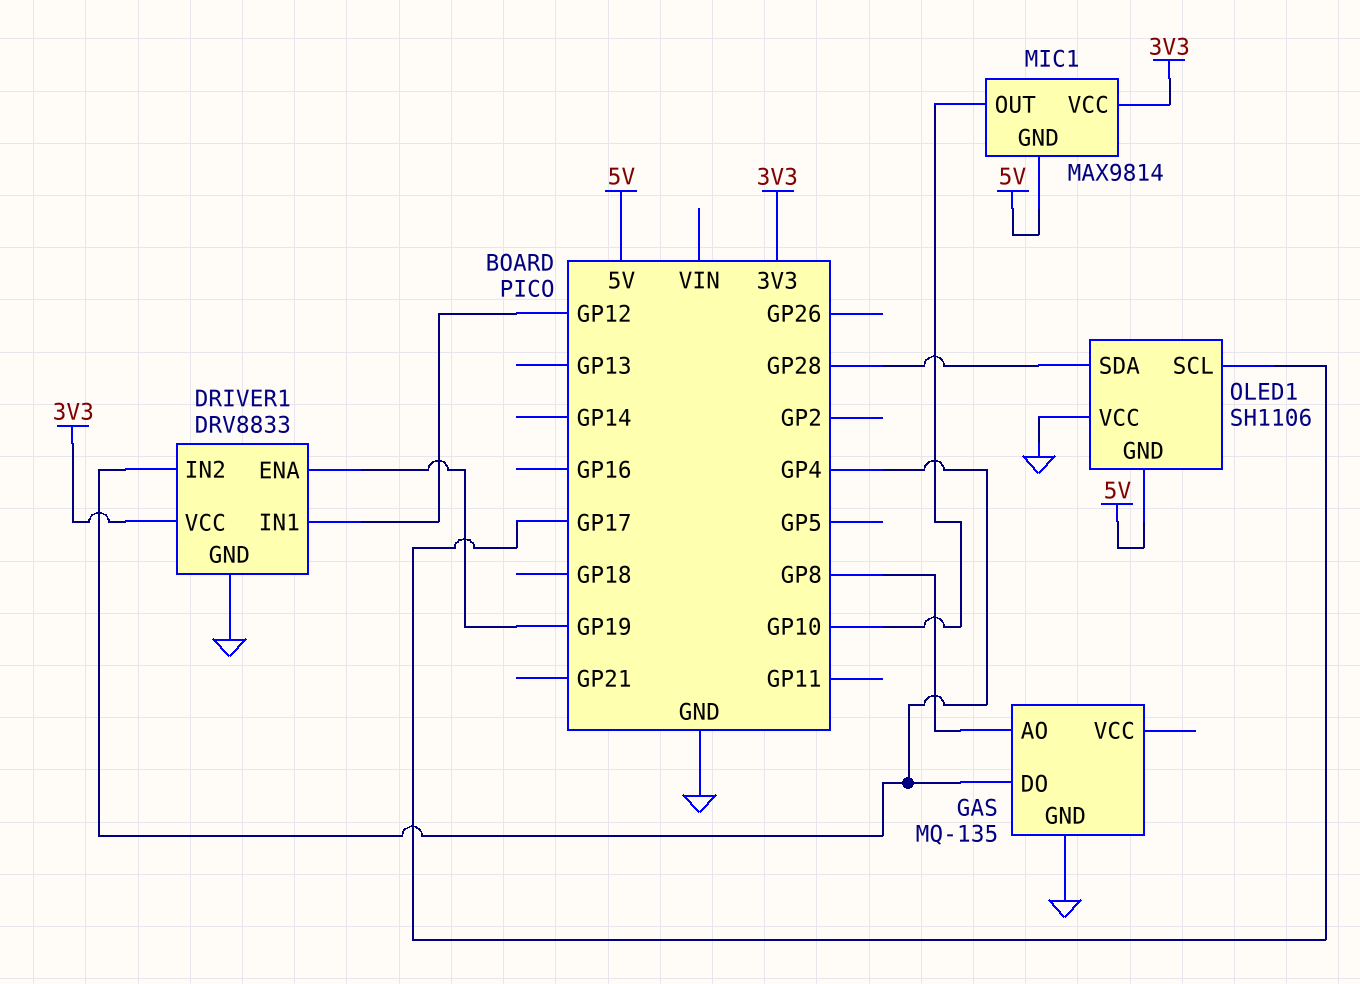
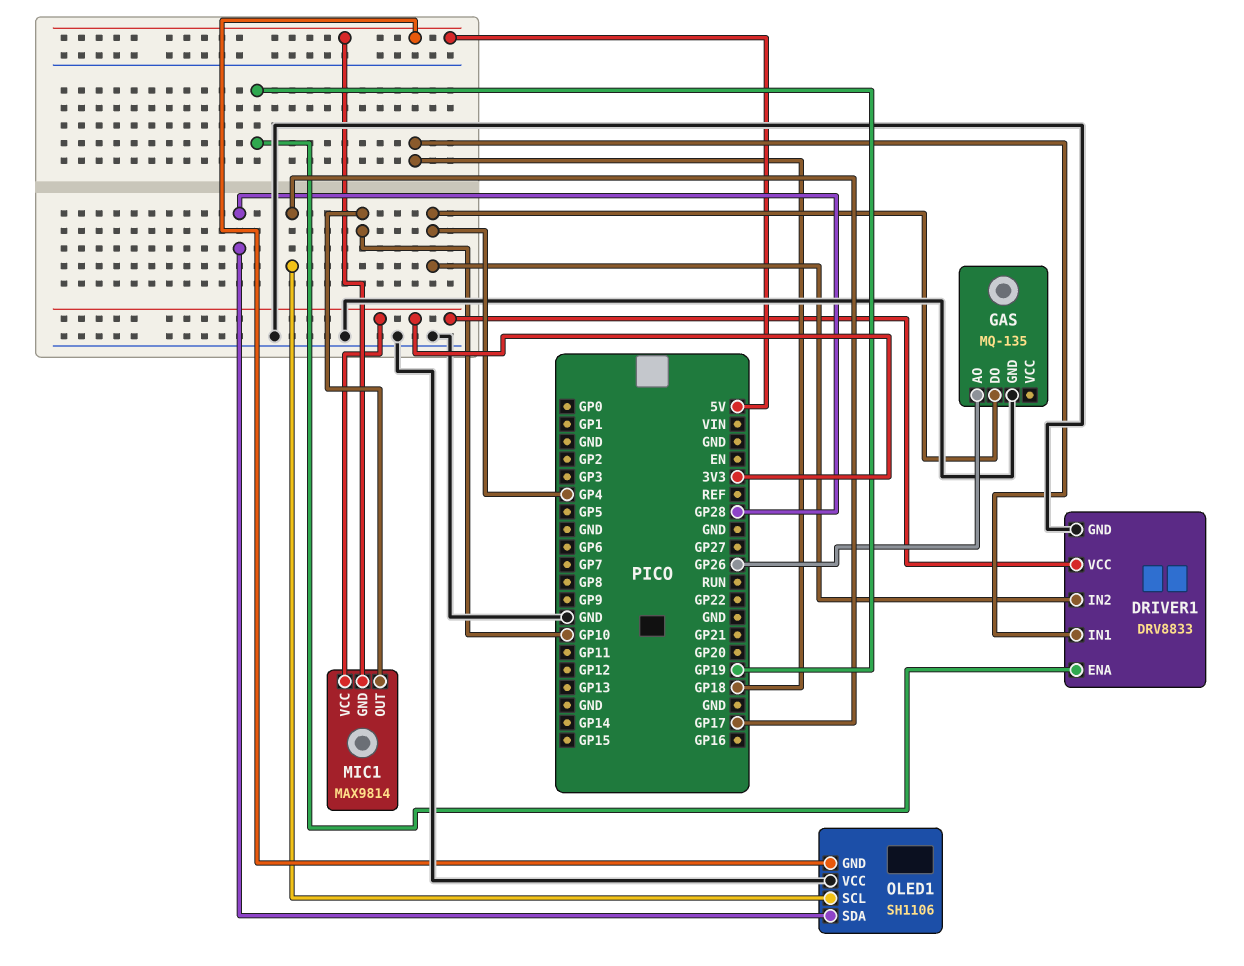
DRIVER1 pin IN1: GP12 -> GP18
GAS pin AO: GP8 -> GP26

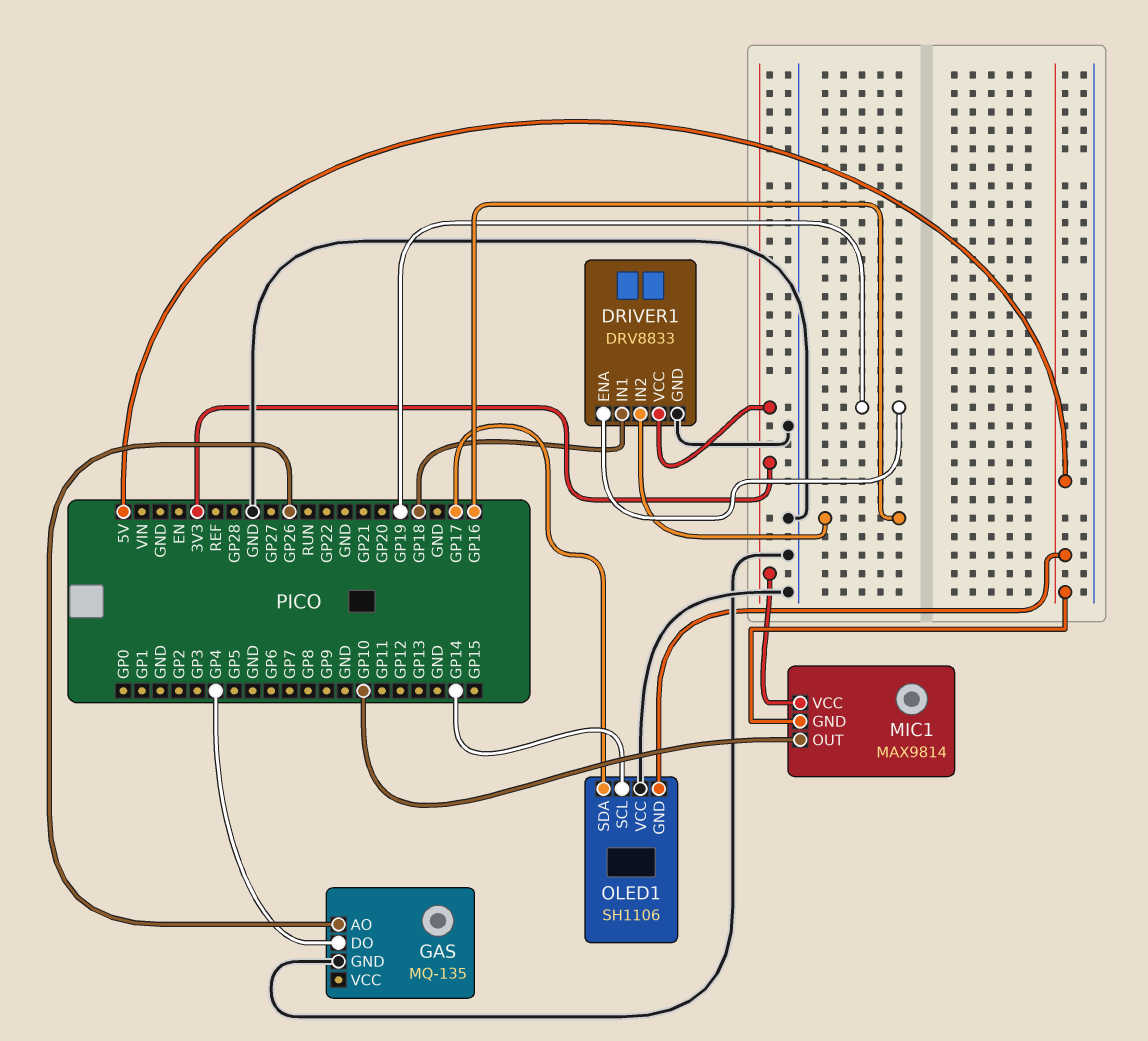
DRIVER1 pin IN2: GP4 -> GP16
OLED1 pin SCL: GP17 -> GP14
OLED1 pin SDA: GP28 -> GP17

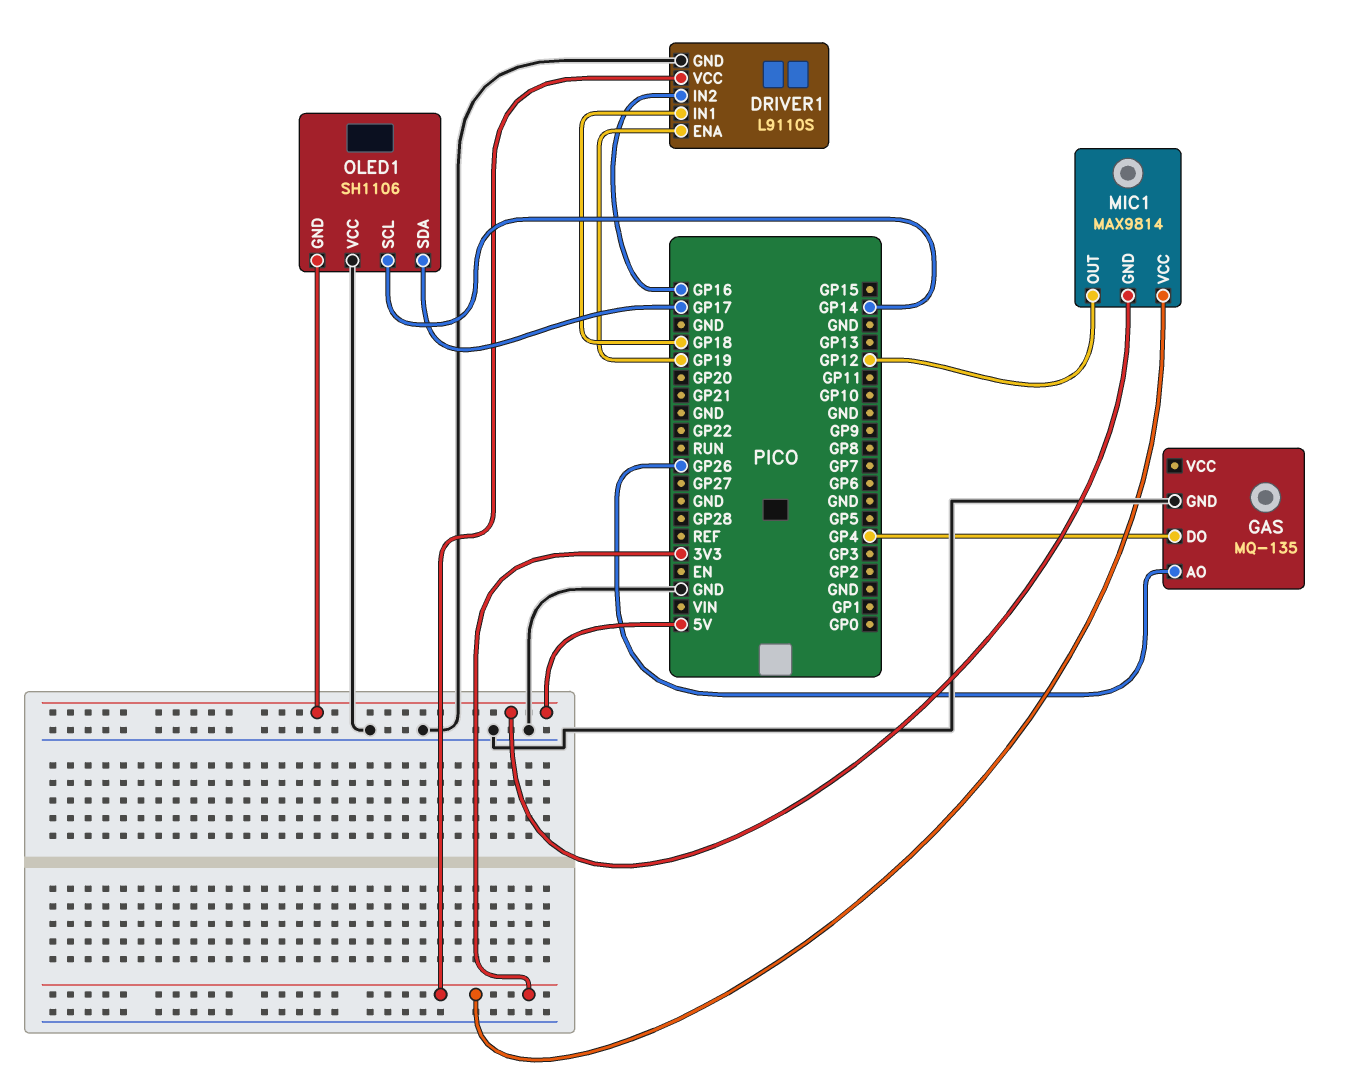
DRIVER1: DRV8833 -> L9110S
MIC1 pin OUT: GP10 -> GP12

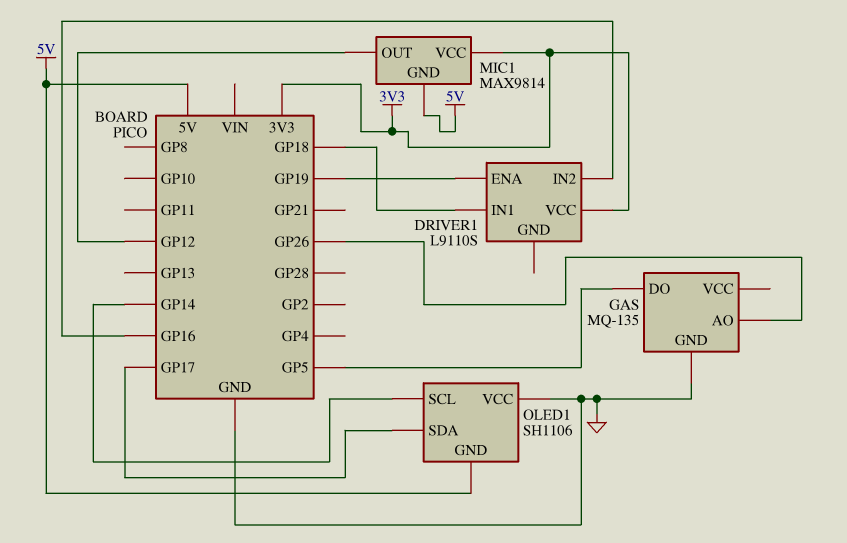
DRIVER1 pin GND: GND -> none
GAS pin DO: GP4 -> GP5

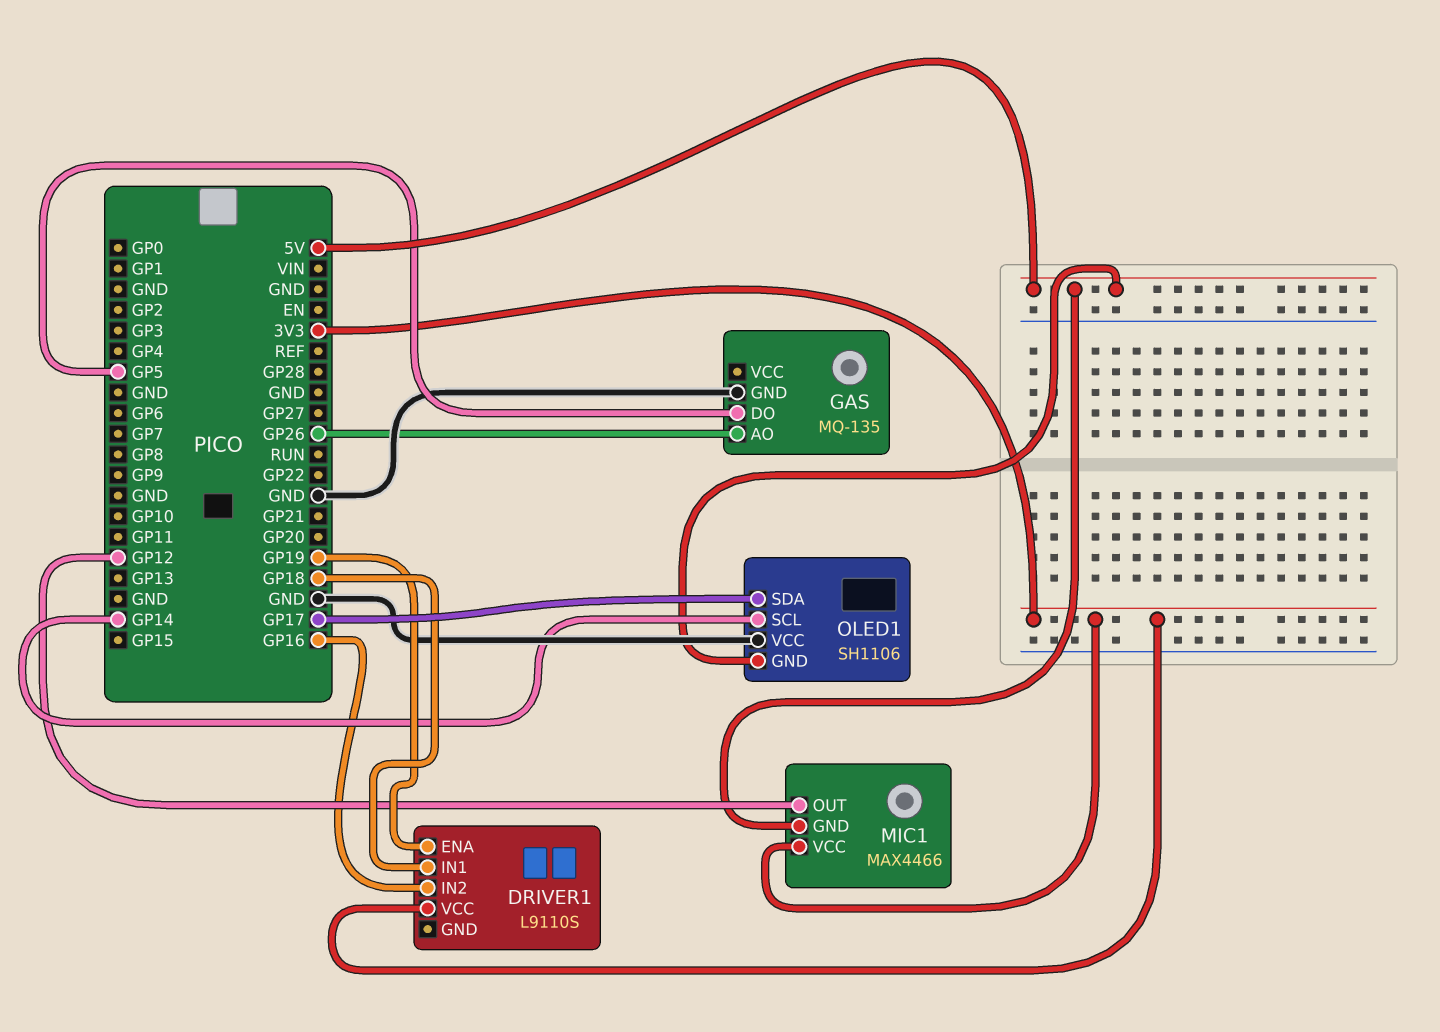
MIC1: MAX9814 -> MAX4466

